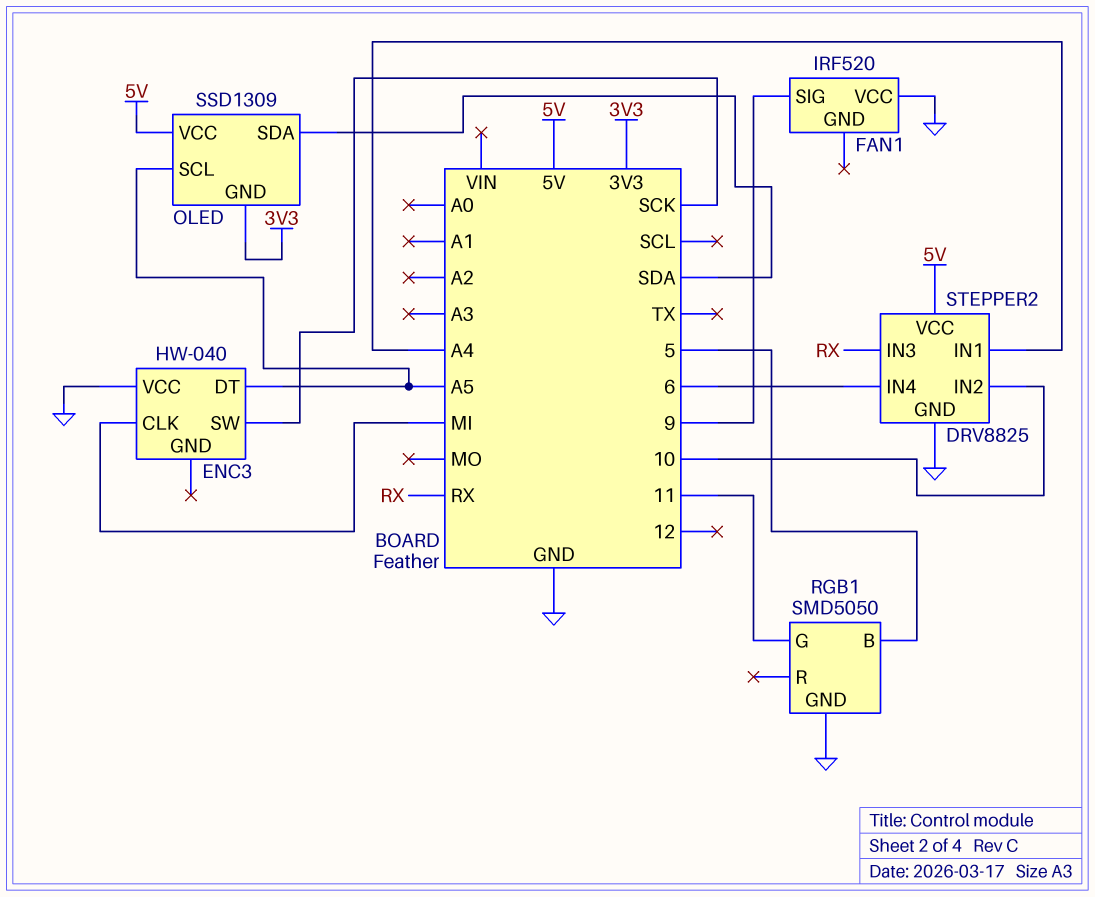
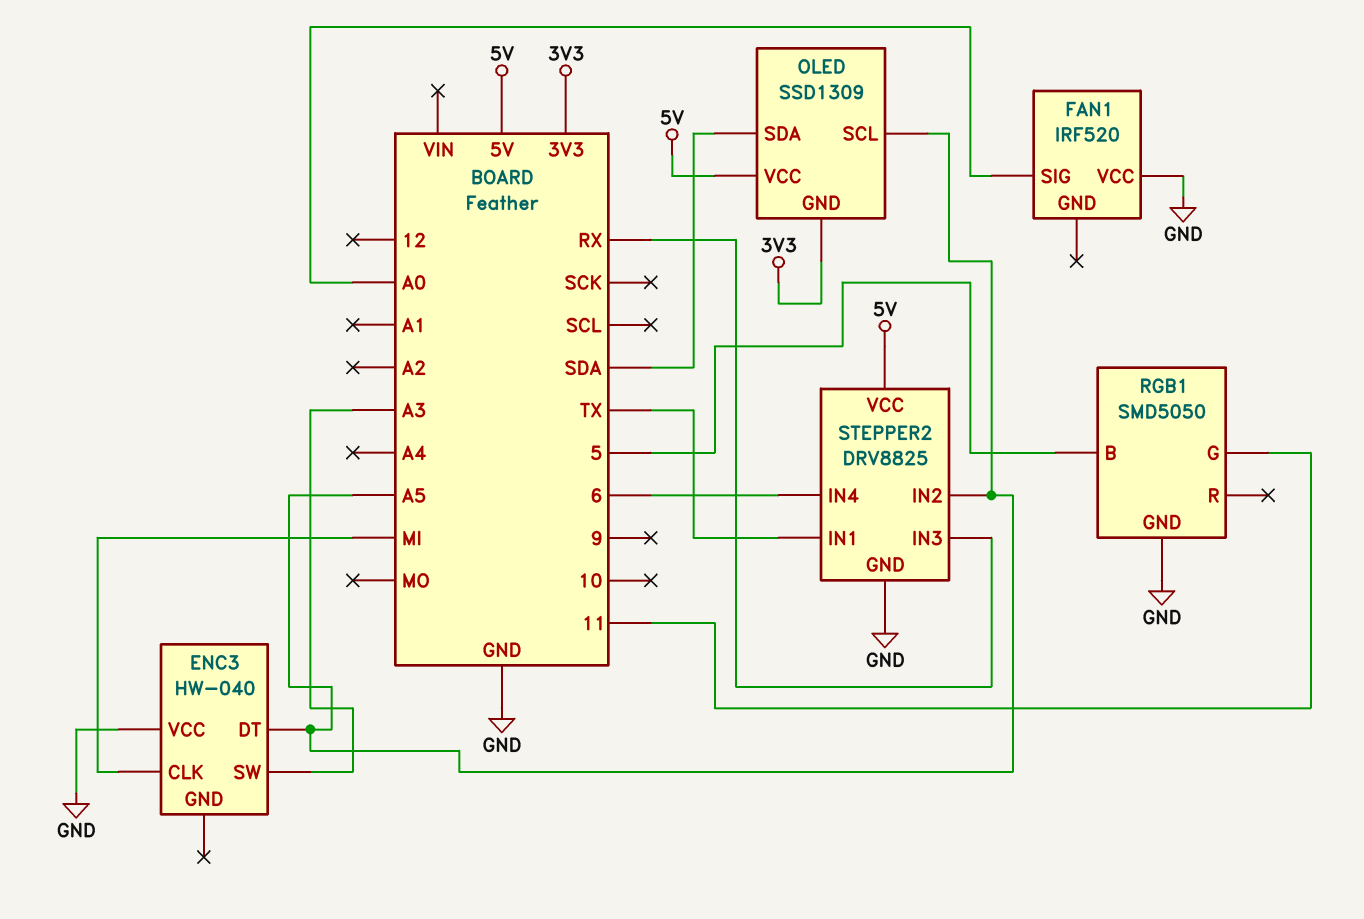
ENC3 pin SW: SCK -> A3
FAN1 pin SIG: 9 -> A0
STEPPER2 pin IN1: A4 -> TX
STEPPER2 pin IN2: 10 -> A5

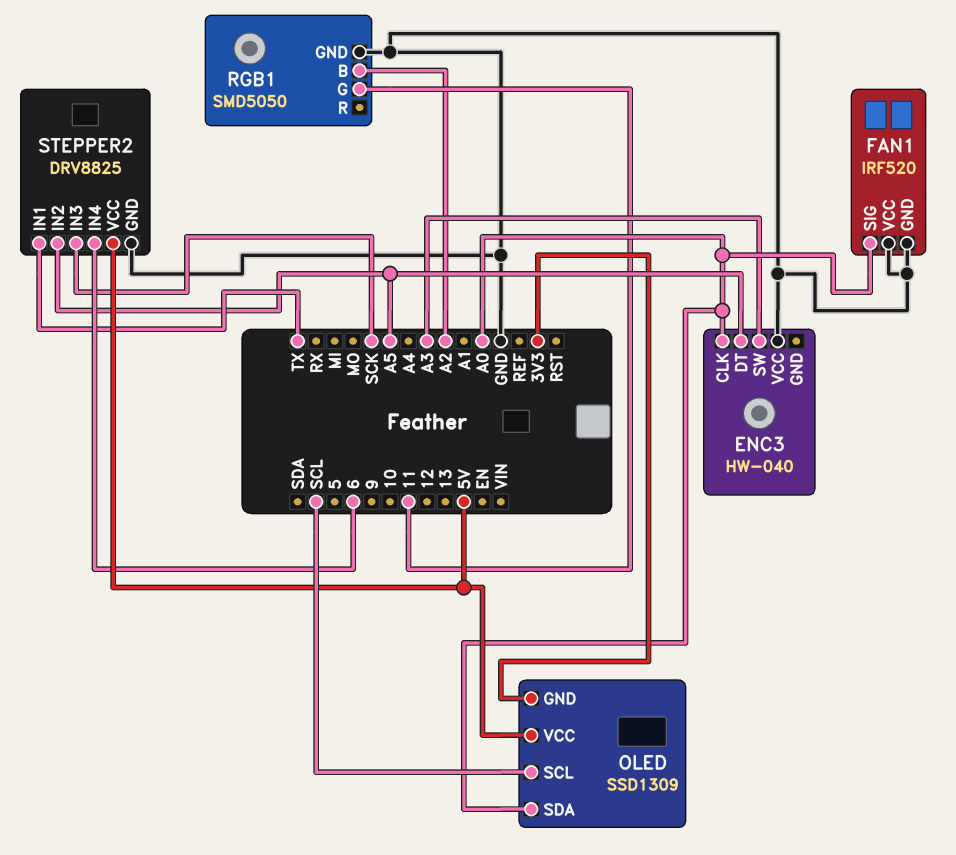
ENC3 pin CLK: MI -> A0
FAN1 pin GND: none -> GND
OLED pin SCL: A5 -> SCL
OLED pin SDA: SDA -> A0
RGB1 pin B: 5 -> A2
STEPPER2 pin IN3: RX -> SCK

